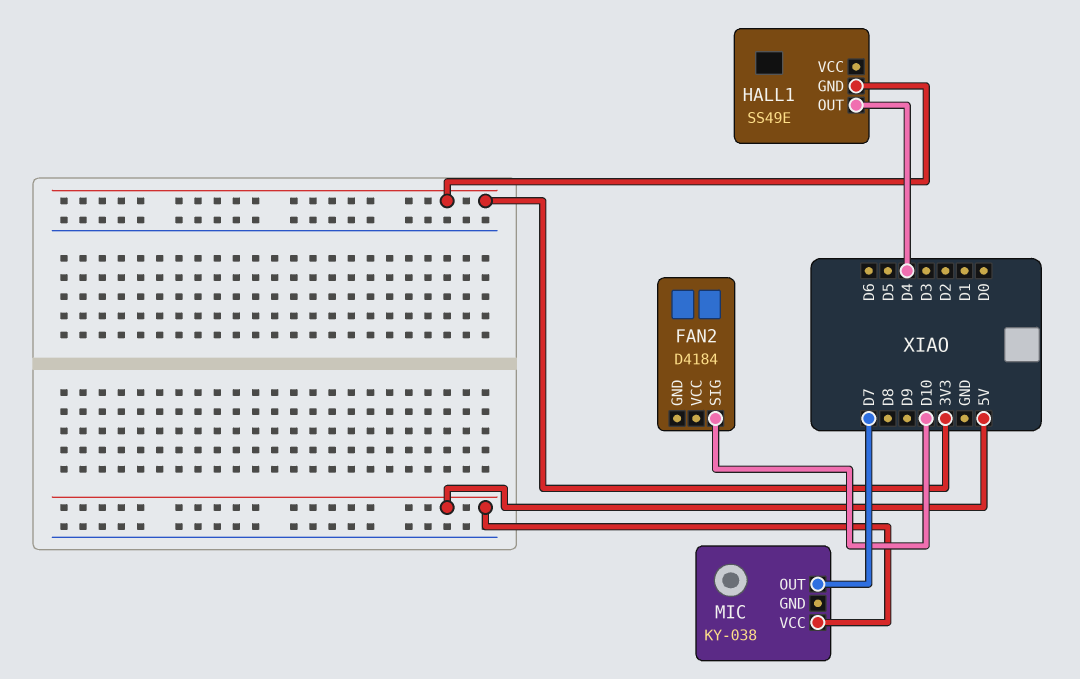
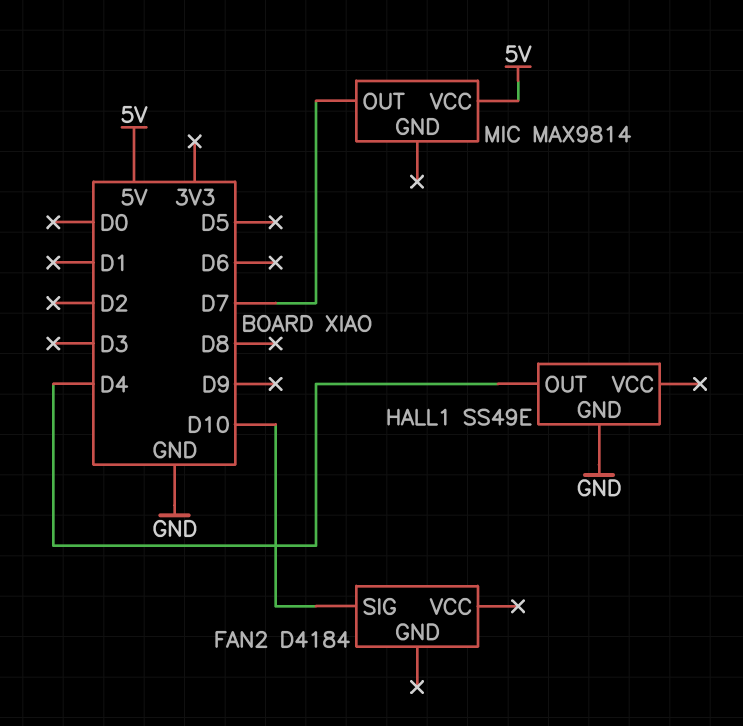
HALL1 pin GND: 3V3 -> GND
MIC: KY-038 -> MAX9814

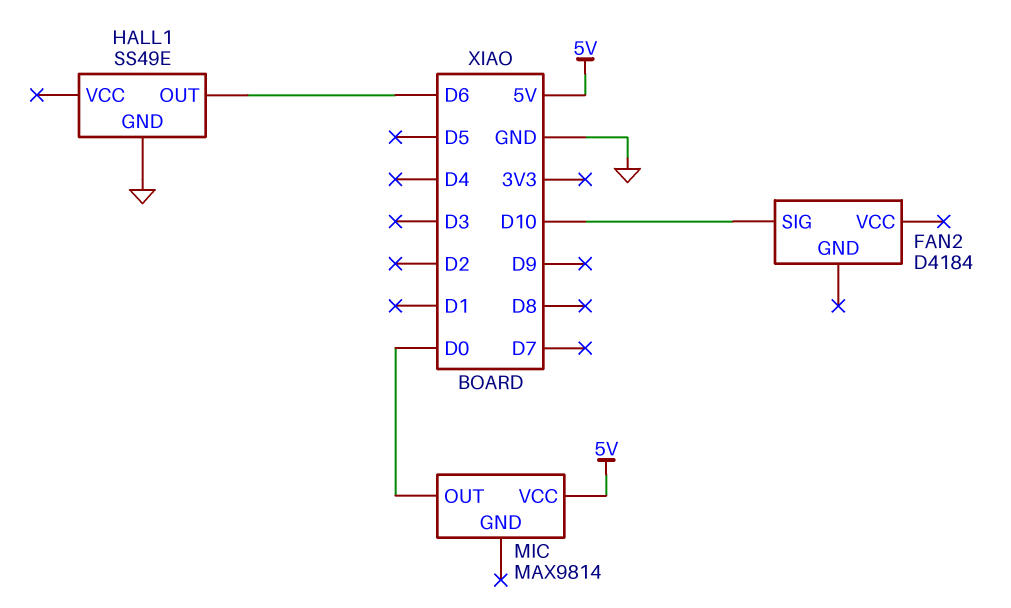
HALL1 pin OUT: D4 -> D6
MIC pin OUT: D7 -> D0

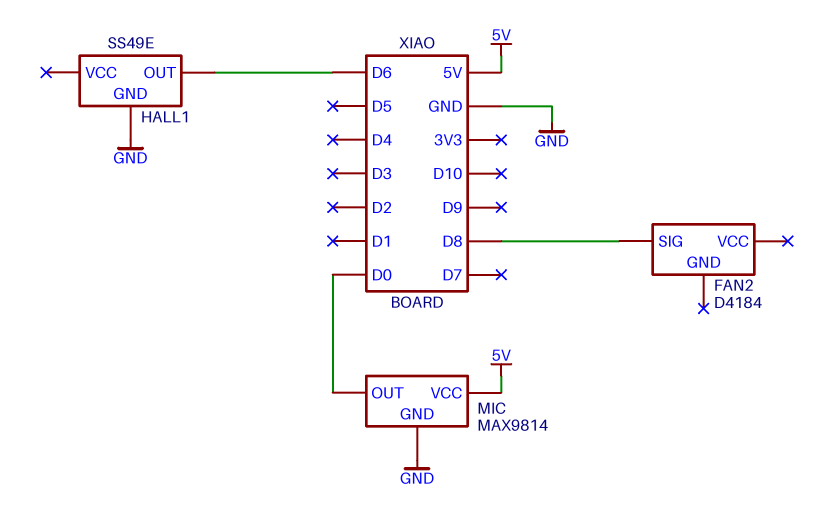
FAN2 pin SIG: D10 -> D8
MIC pin GND: none -> GND

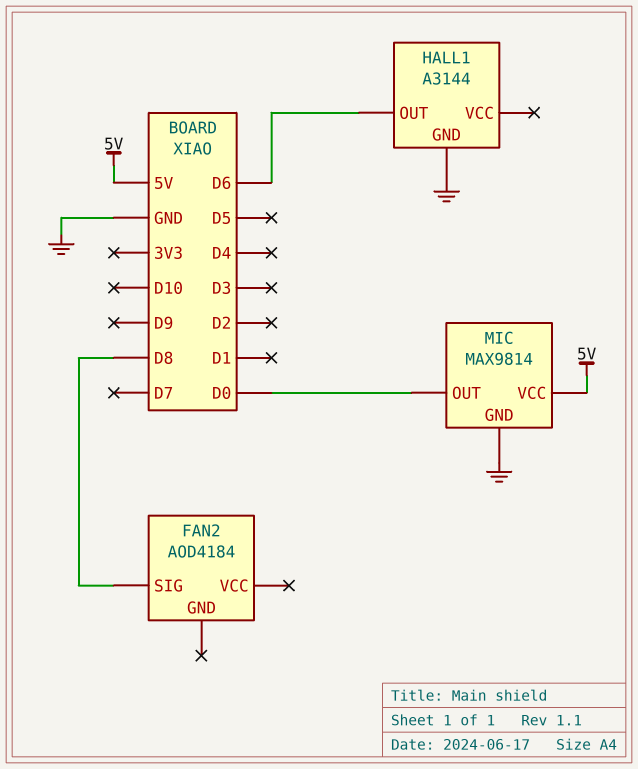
FAN2: D4184 -> AOD4184
HALL1: SS49E -> A3144

